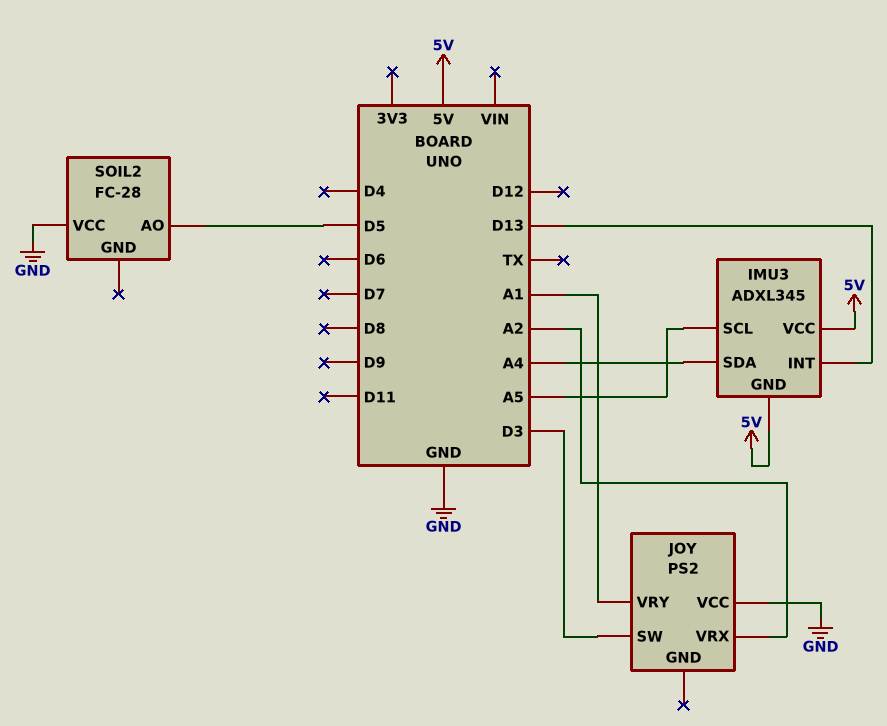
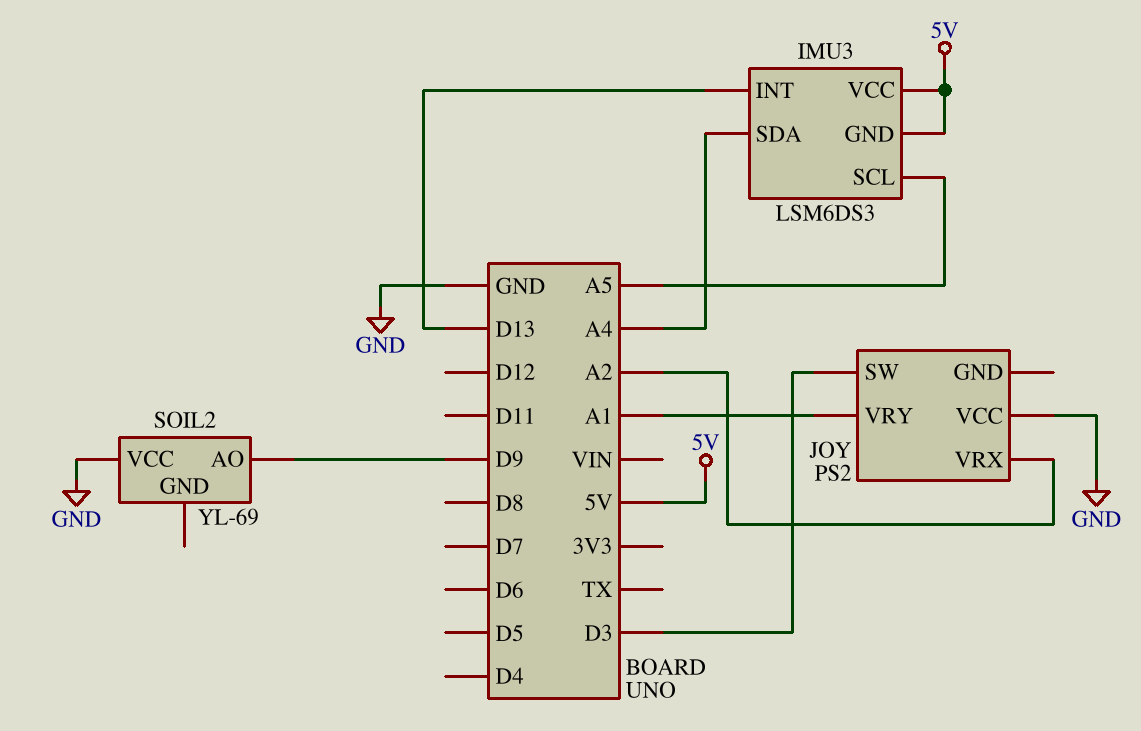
IMU3: ADXL345 -> LSM6DS3
SOIL2: FC-28 -> YL-69
SOIL2 pin AO: D5 -> D9

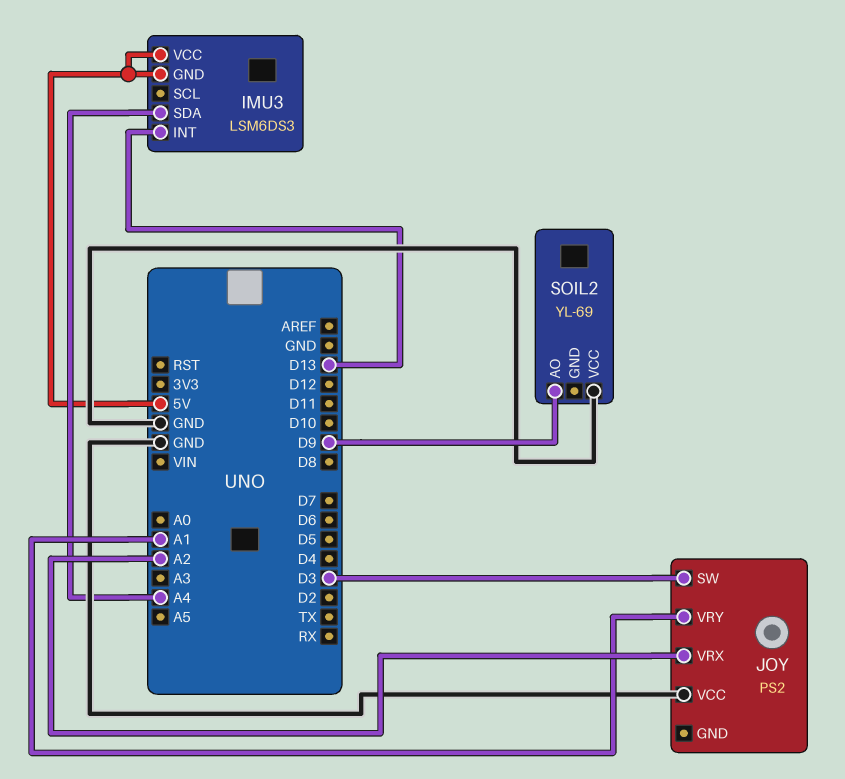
IMU3 pin SCL: A5 -> none

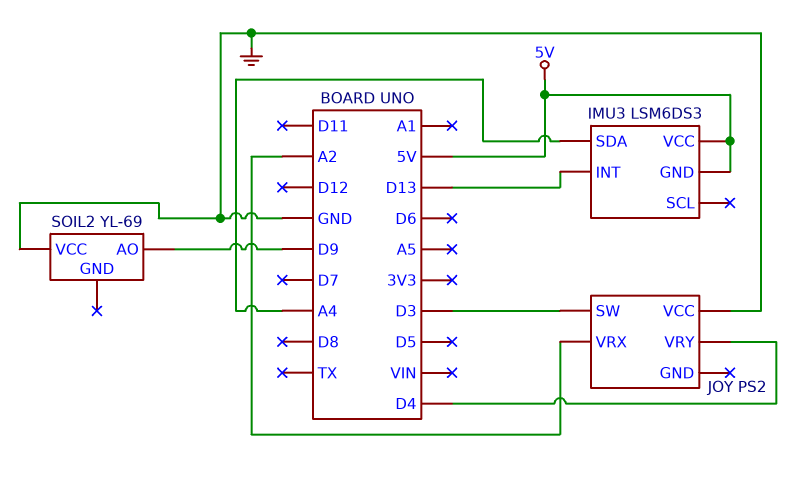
JOY pin VRY: A1 -> D4

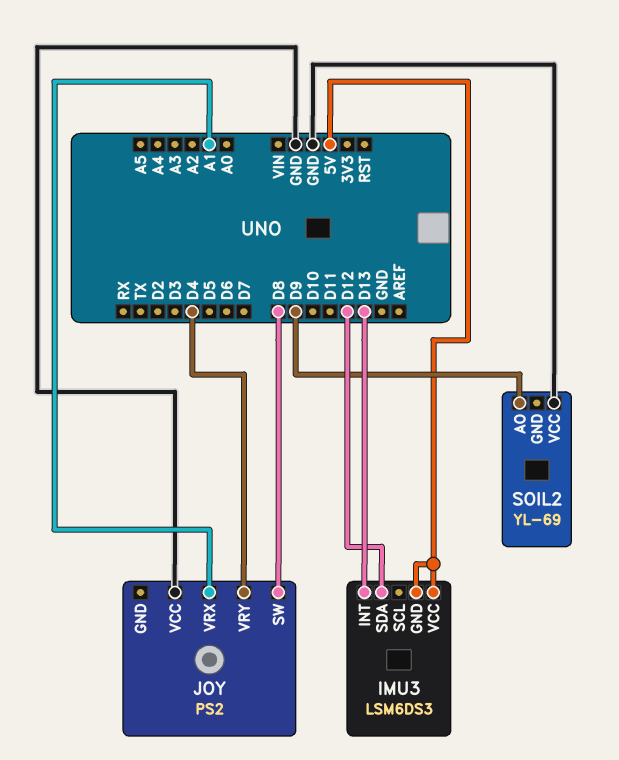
IMU3 pin SDA: A4 -> D12
JOY pin SW: D3 -> D8
JOY pin VRX: A2 -> A1

